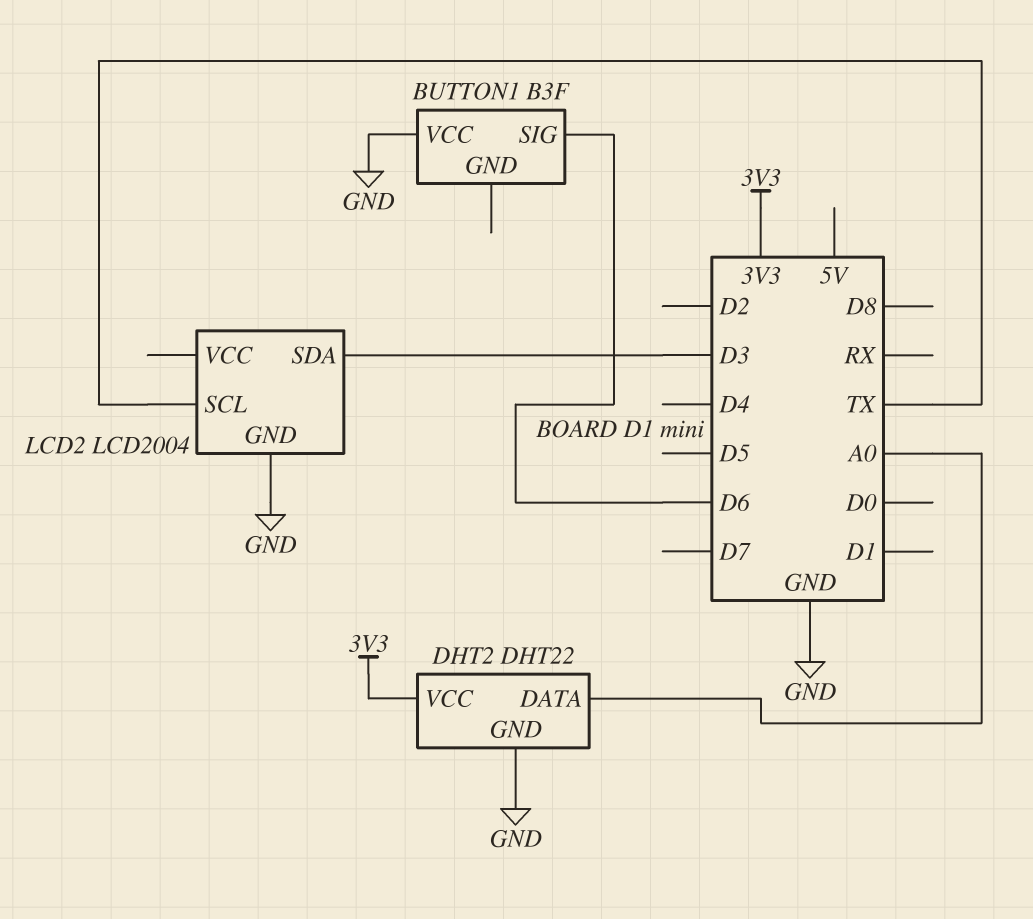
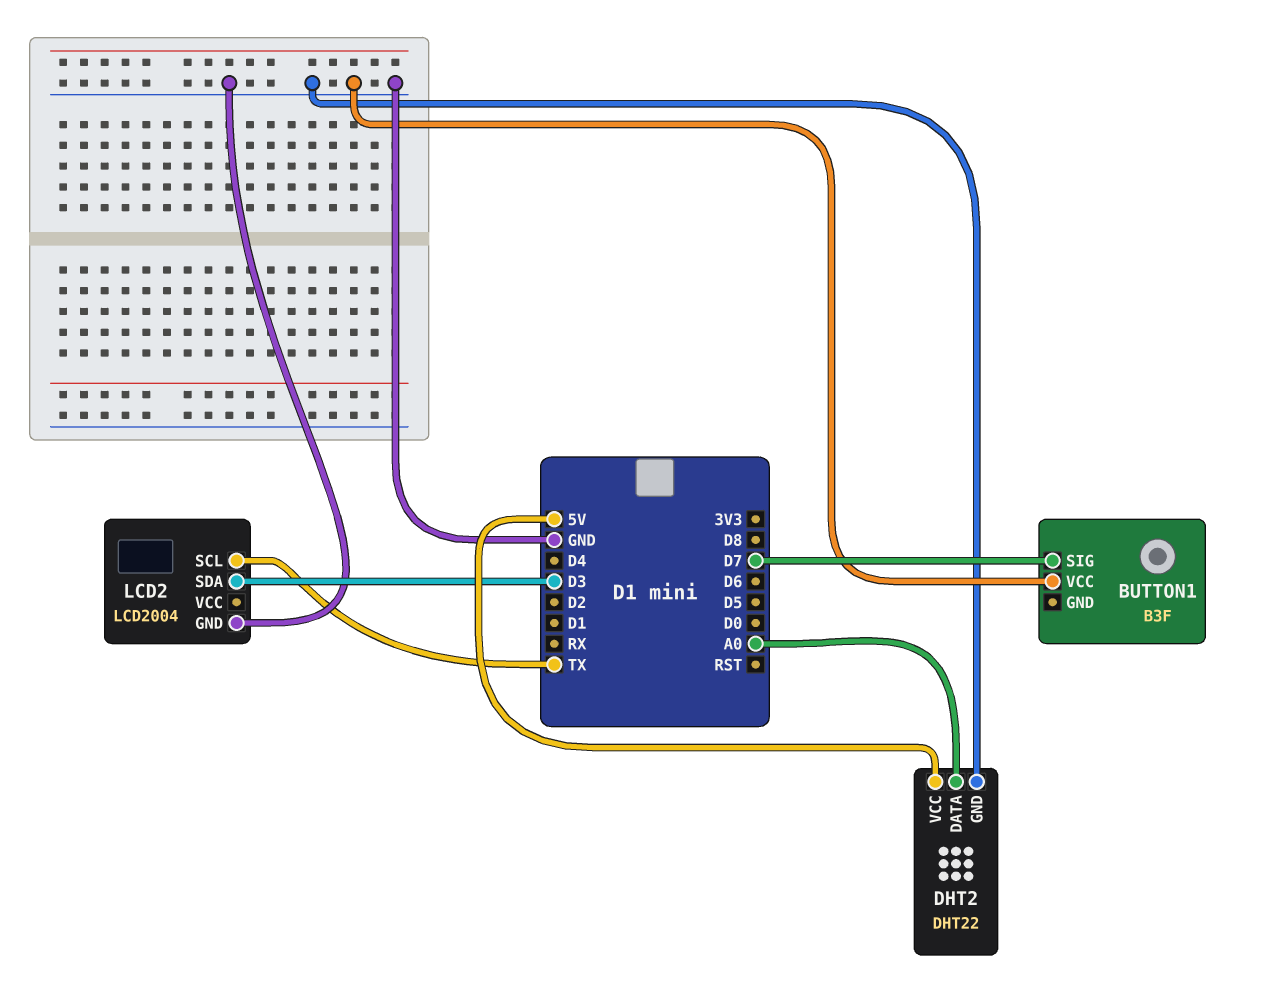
BUTTON1 pin SIG: D6 -> D7
DHT2 pin VCC: 3V3 -> 5V

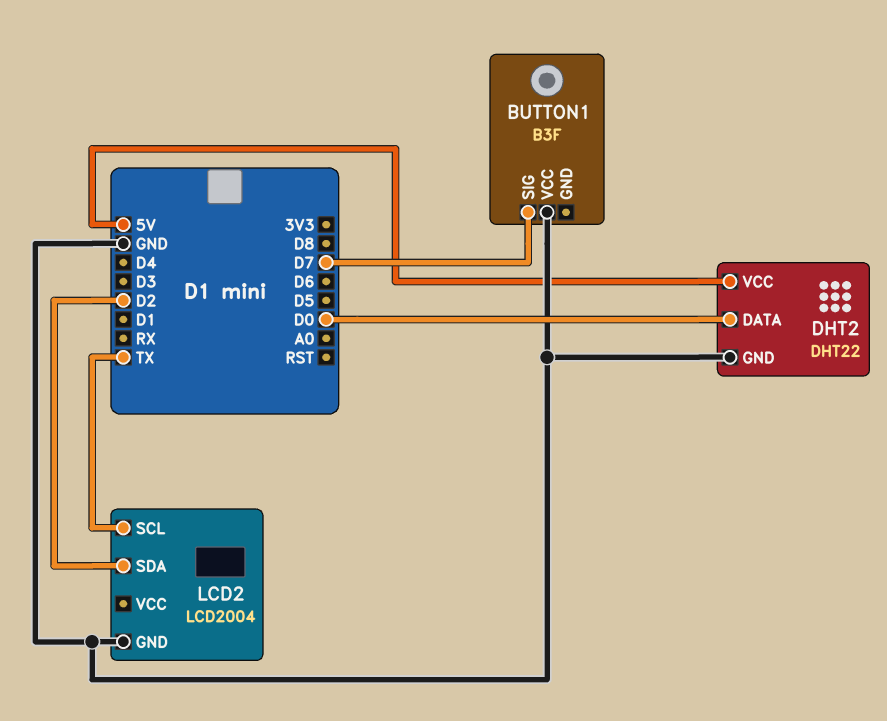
DHT2 pin DATA: A0 -> D0
LCD2 pin SDA: D3 -> D2

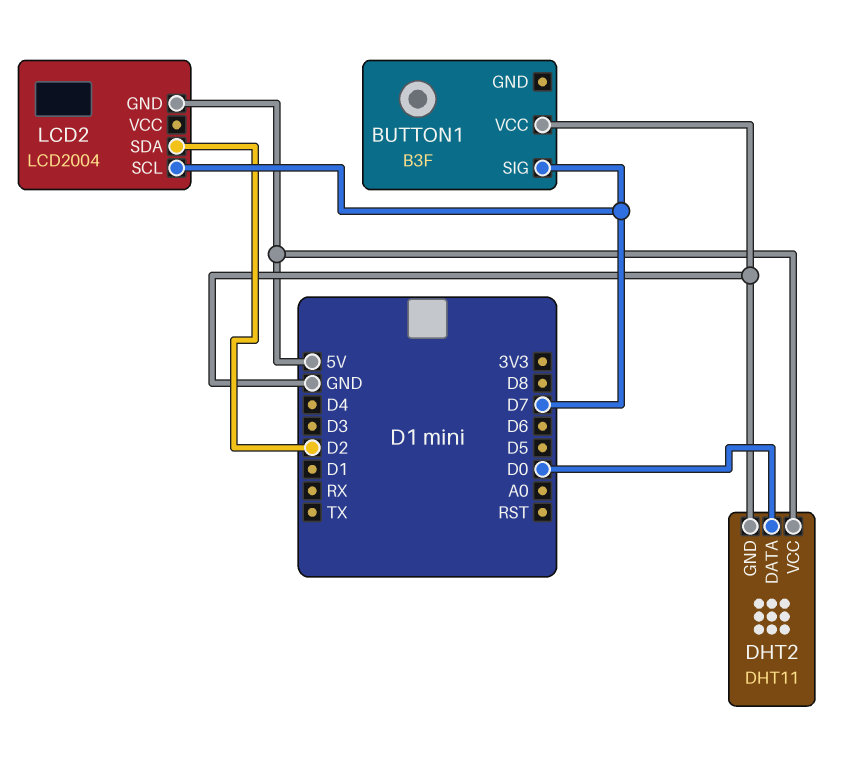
DHT2: DHT22 -> DHT11
LCD2 pin GND: GND -> 5V
LCD2 pin SCL: TX -> D7

